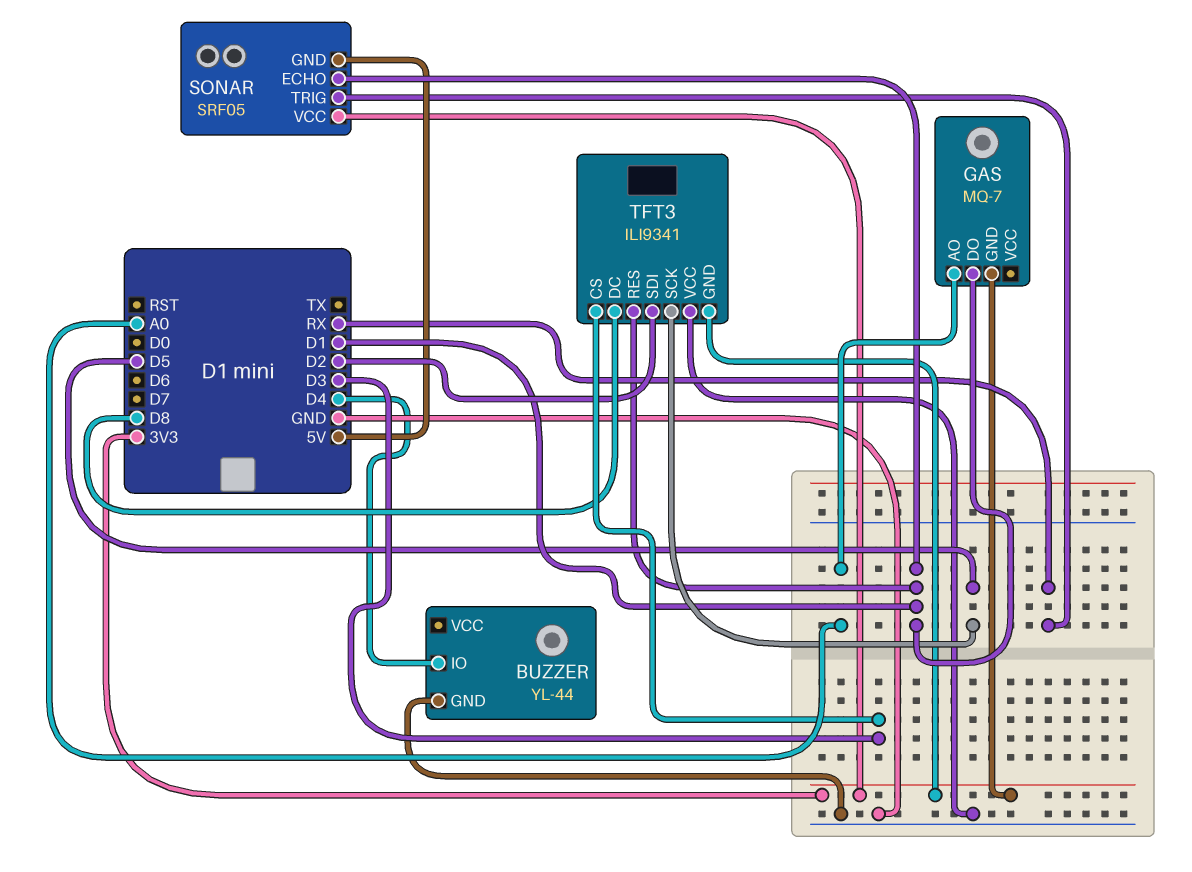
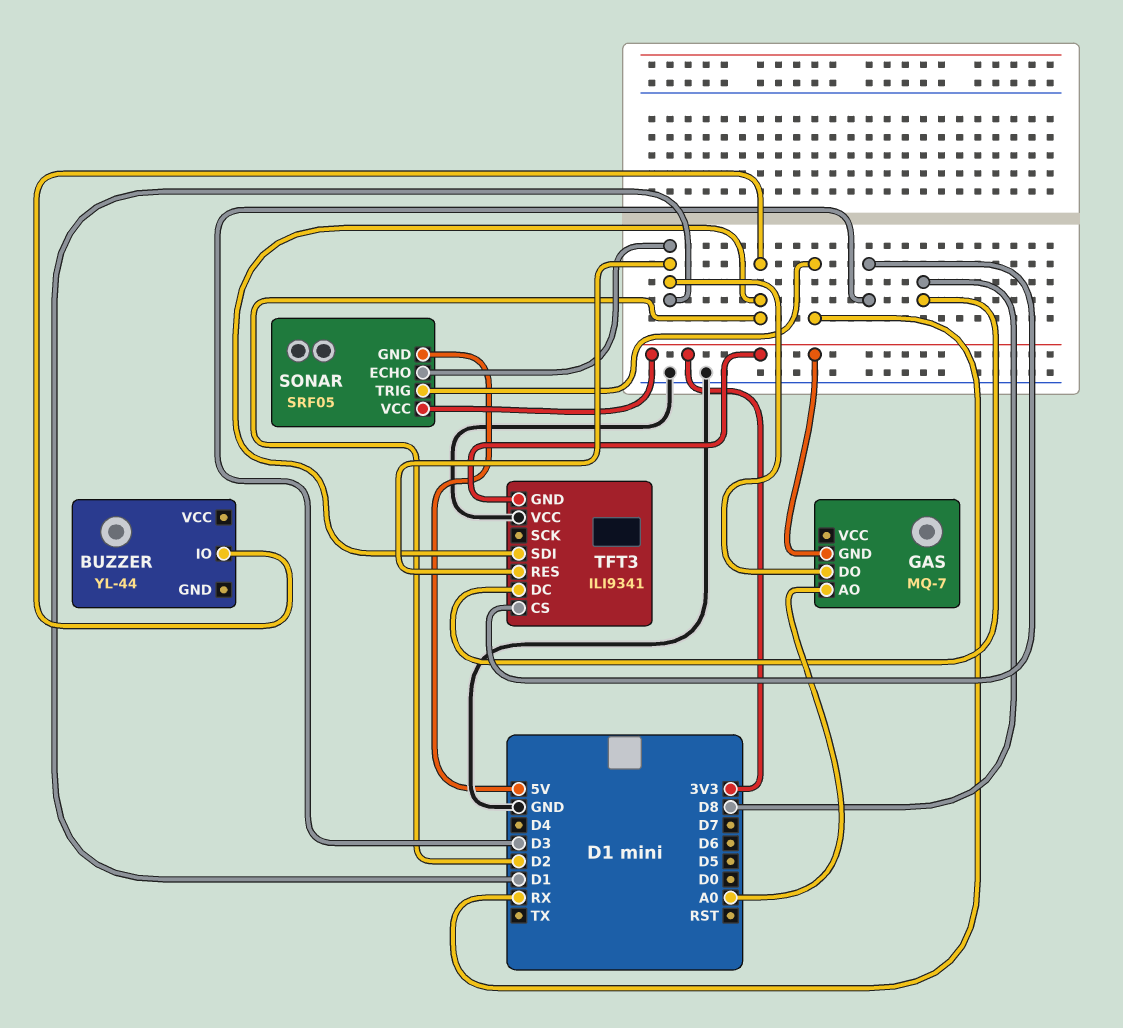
BUZZER pin GND: GND -> none
BUZZER pin IO: D4 -> D2
TFT3 pin SCK: D5 -> none

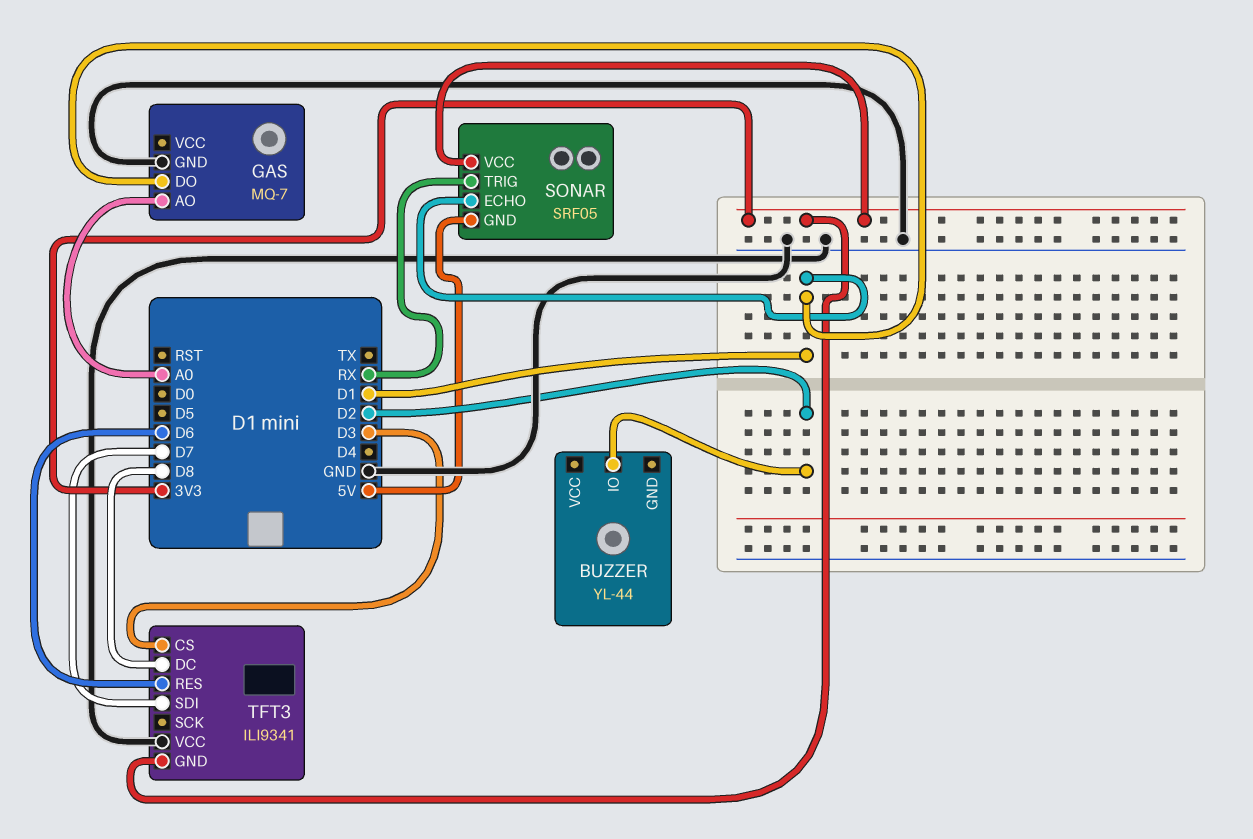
GAS pin GND: 3V3 -> GND
TFT3 pin RES: D1 -> D6
TFT3 pin SDI: D2 -> D7

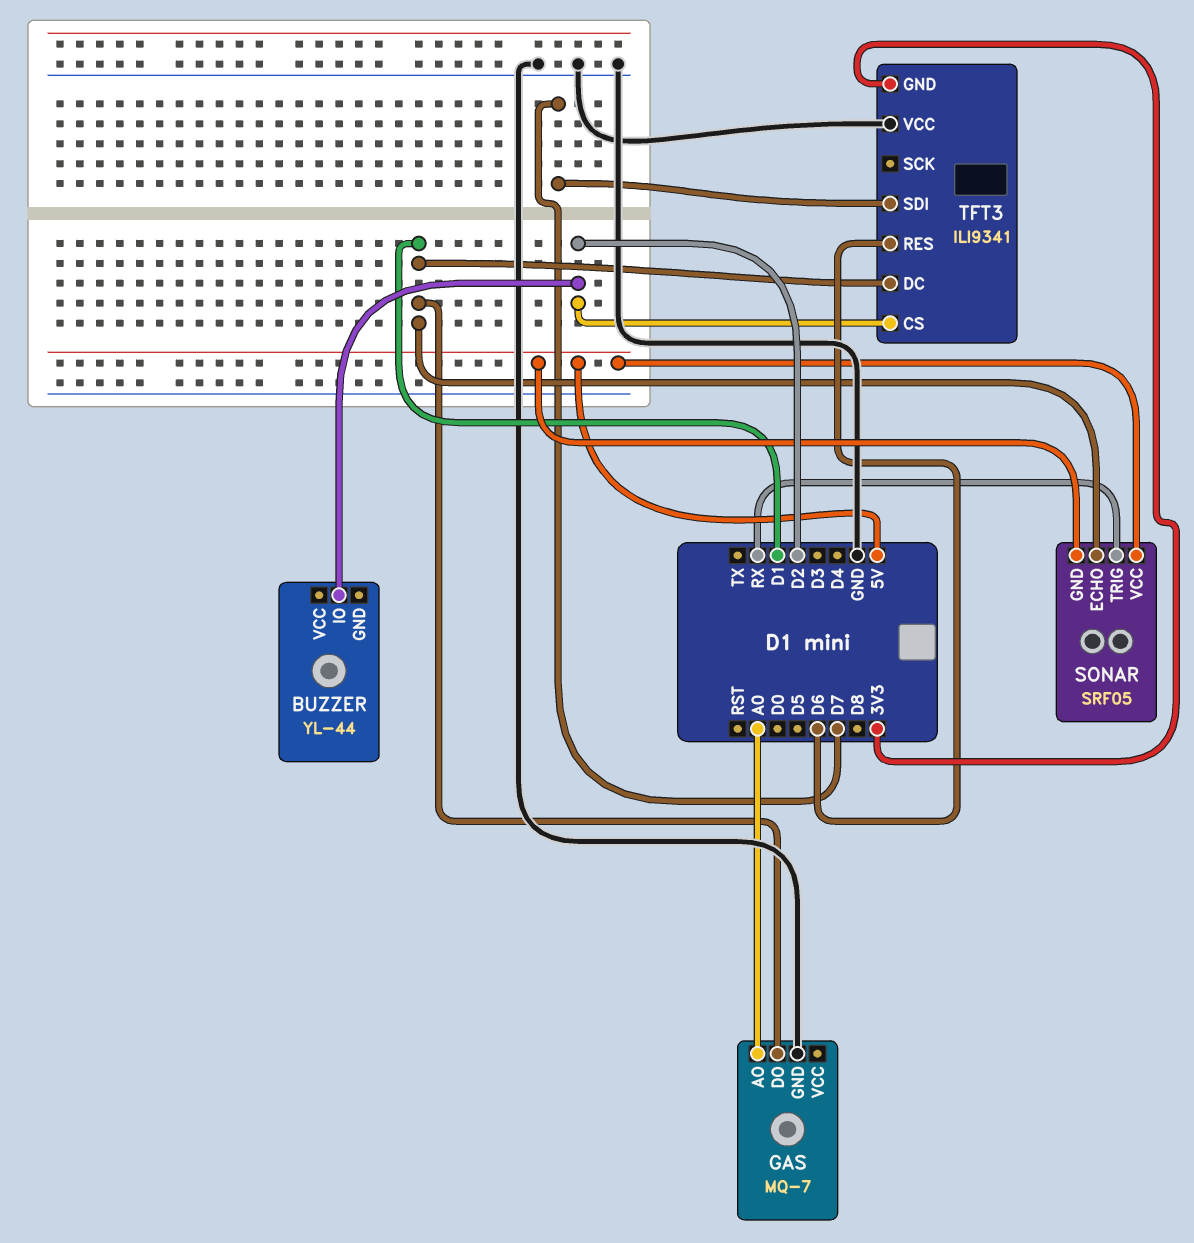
SONAR pin VCC: 3V3 -> 5V
TFT3 pin CS: D3 -> D2
TFT3 pin DC: D8 -> D1

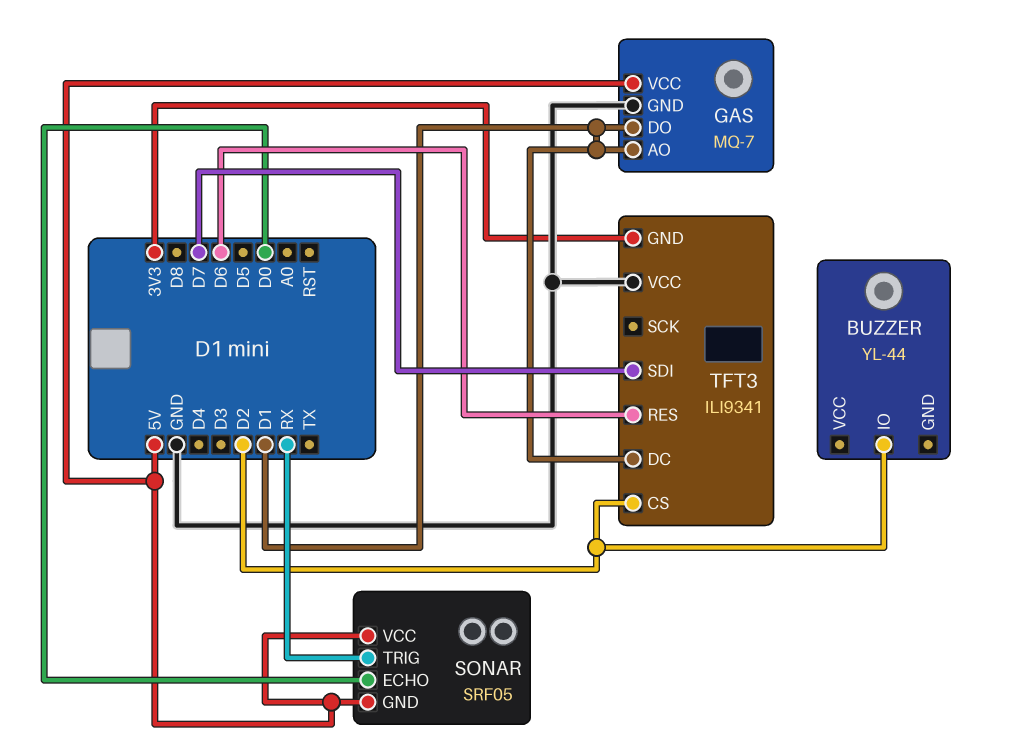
GAS pin AO: A0 -> D1
GAS pin VCC: none -> 5V
SONAR pin ECHO: D1 -> D0

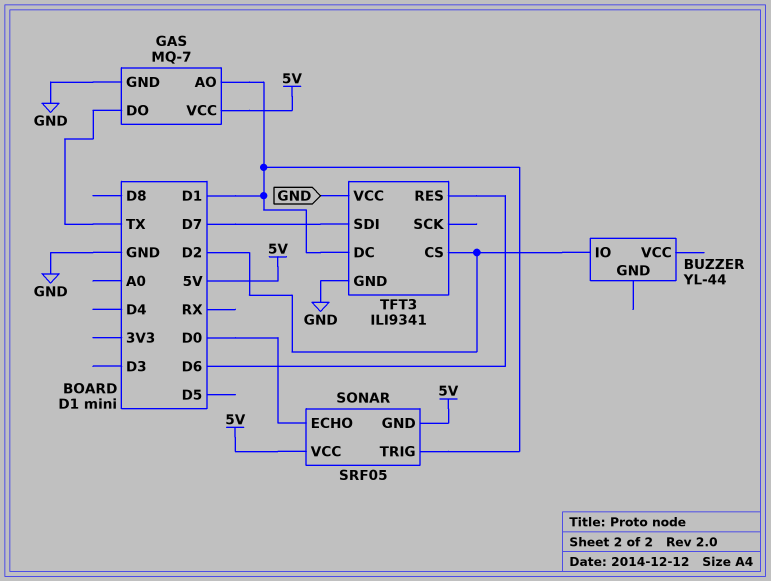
GAS pin DO: D1 -> TX
SONAR pin TRIG: RX -> D1
TFT3 pin GND: 3V3 -> GND

